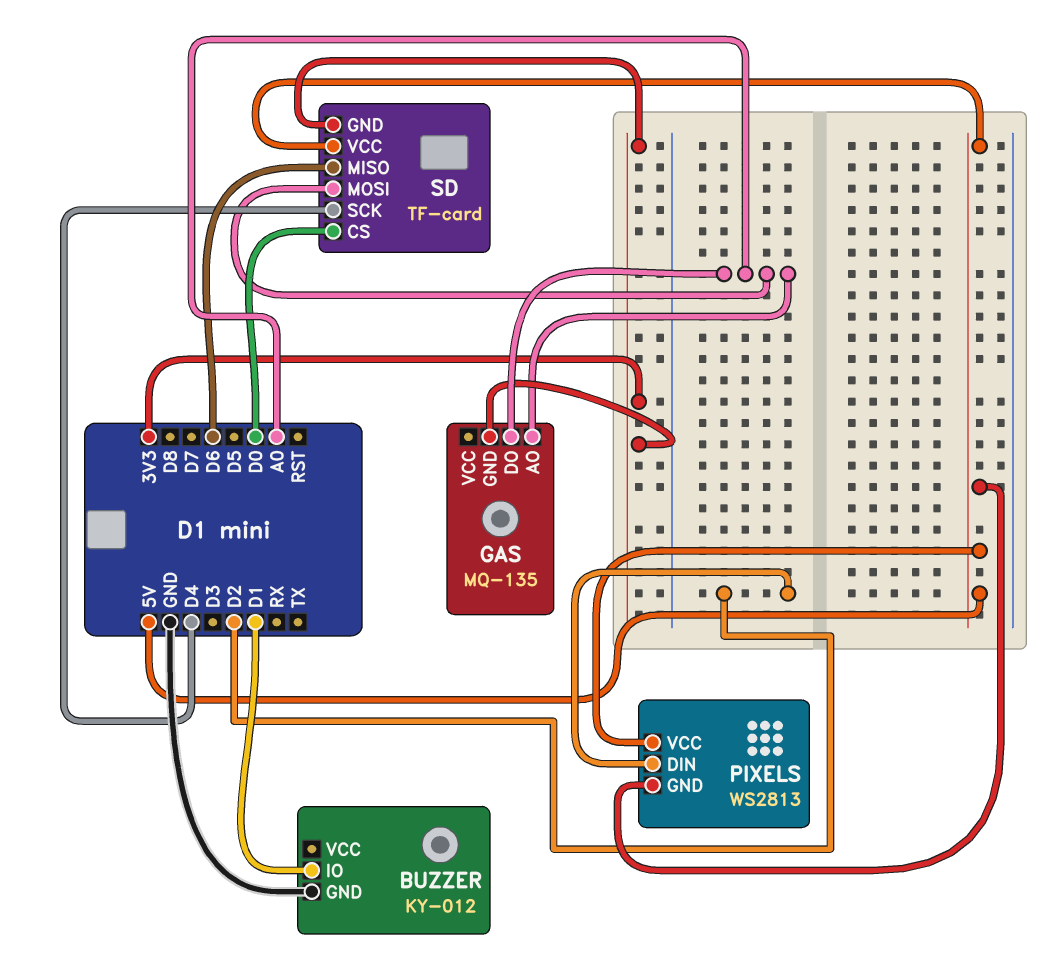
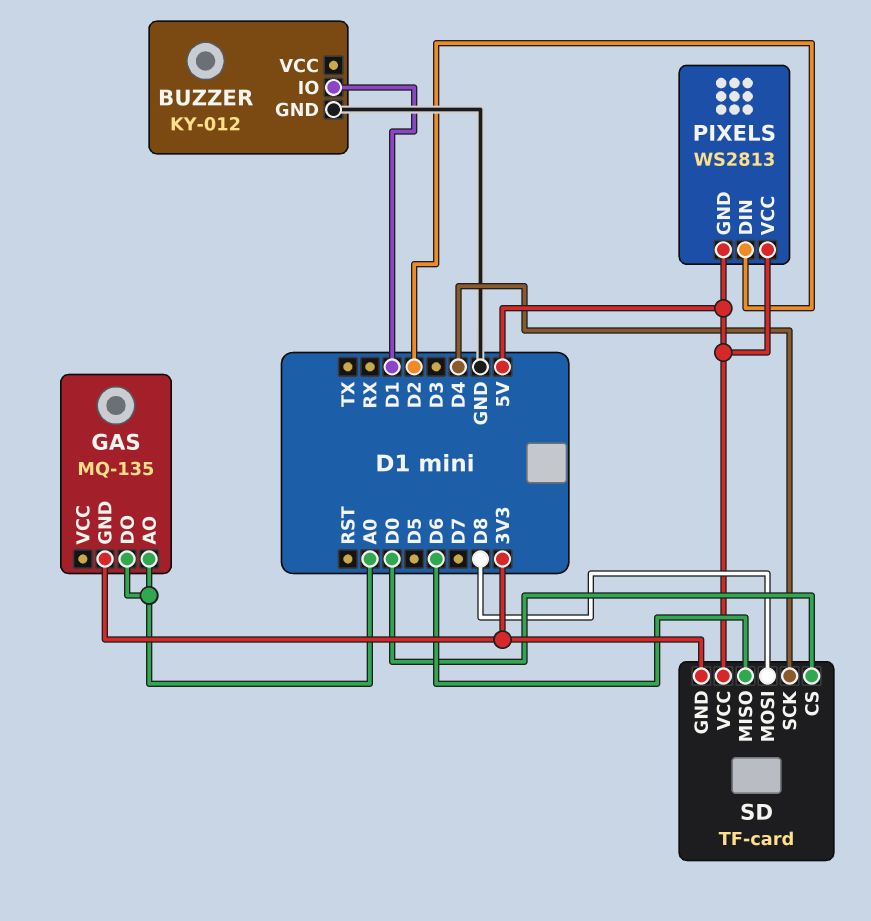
SD pin MOSI: A0 -> D8

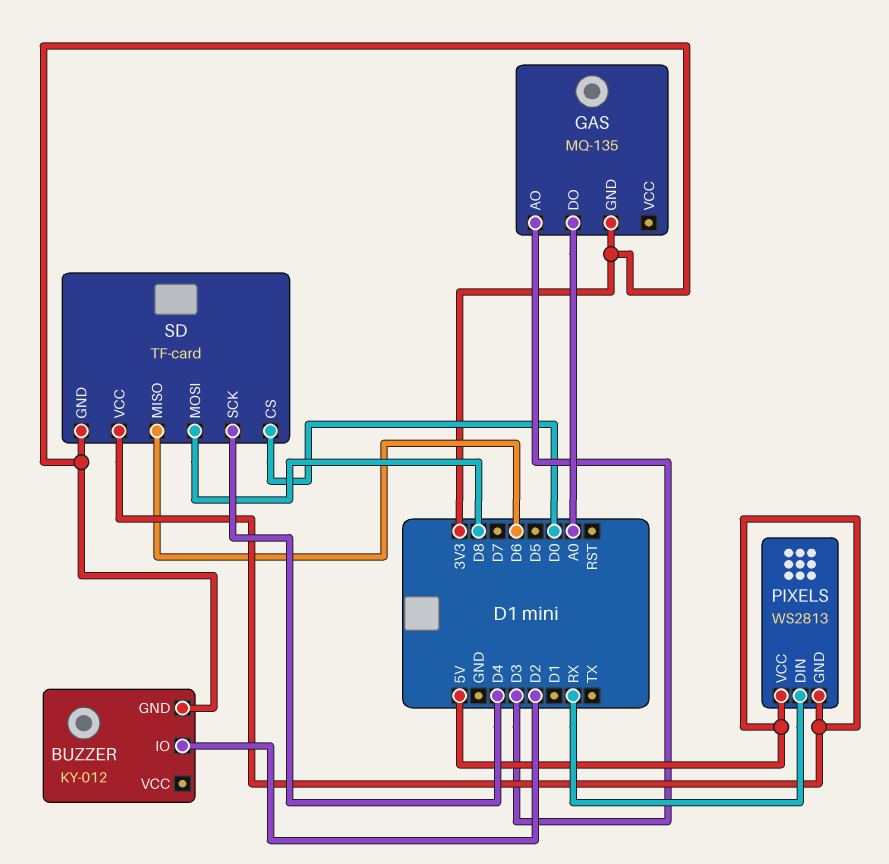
BUZZER pin GND: GND -> 3V3
BUZZER pin IO: D1 -> D2
GAS pin AO: A0 -> D3
PIXELS pin DIN: D2 -> RX

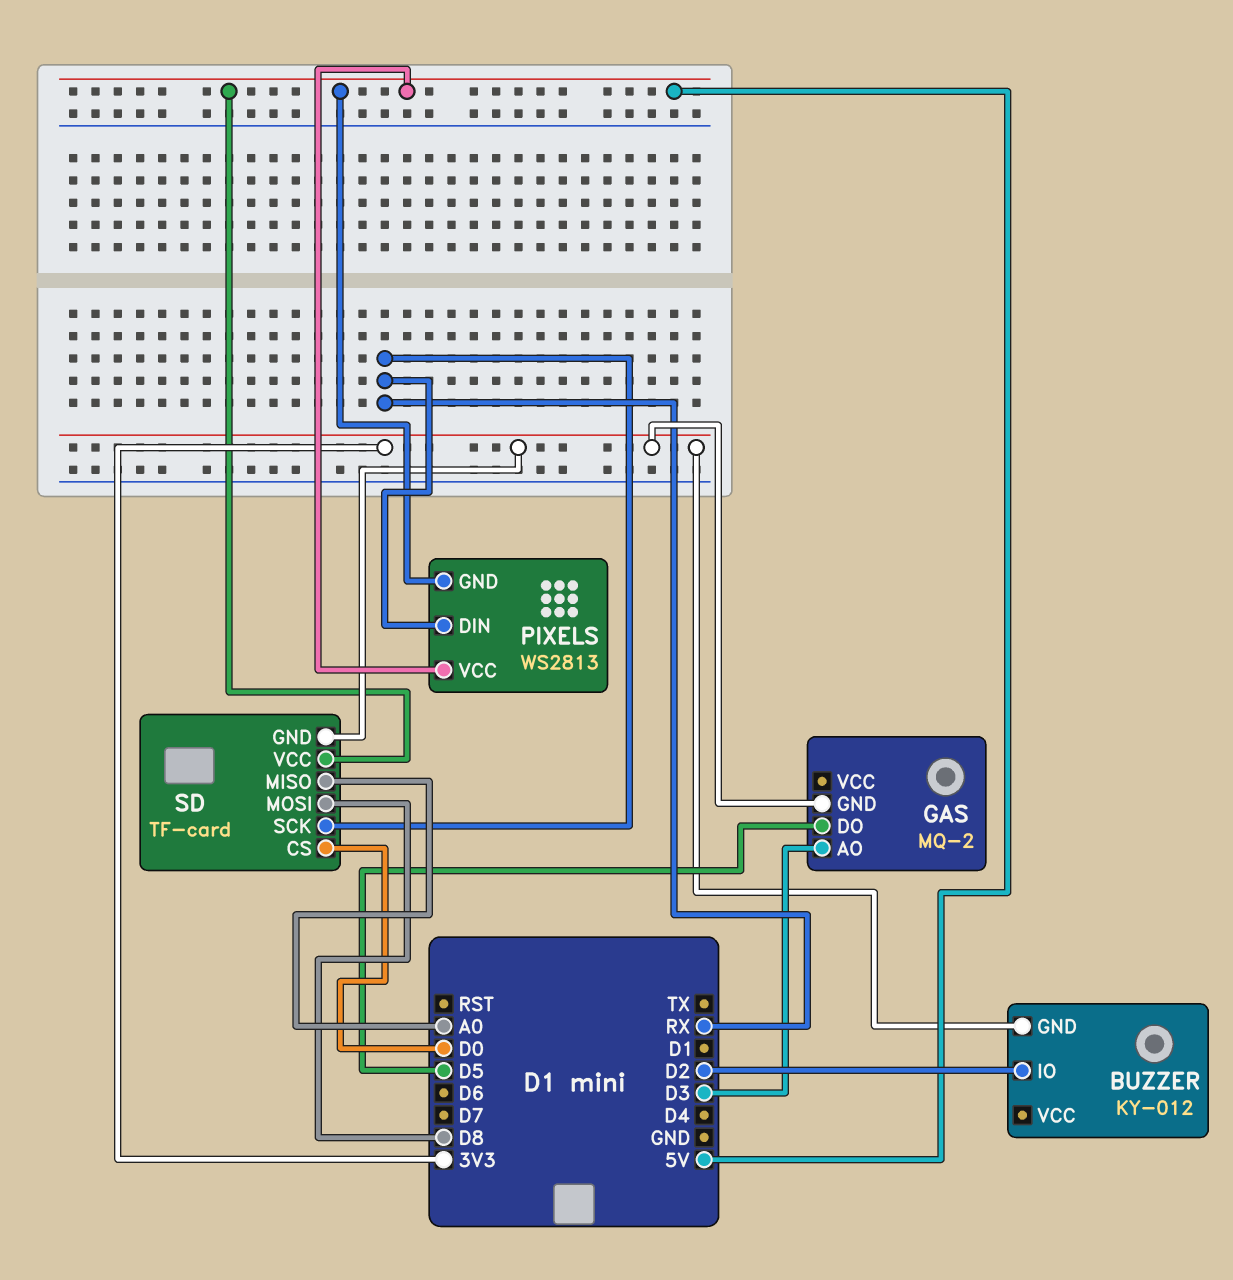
GAS: MQ-135 -> MQ-2
GAS pin DO: A0 -> D5
SD pin MISO: D6 -> A0
SD pin SCK: D4 -> RX

